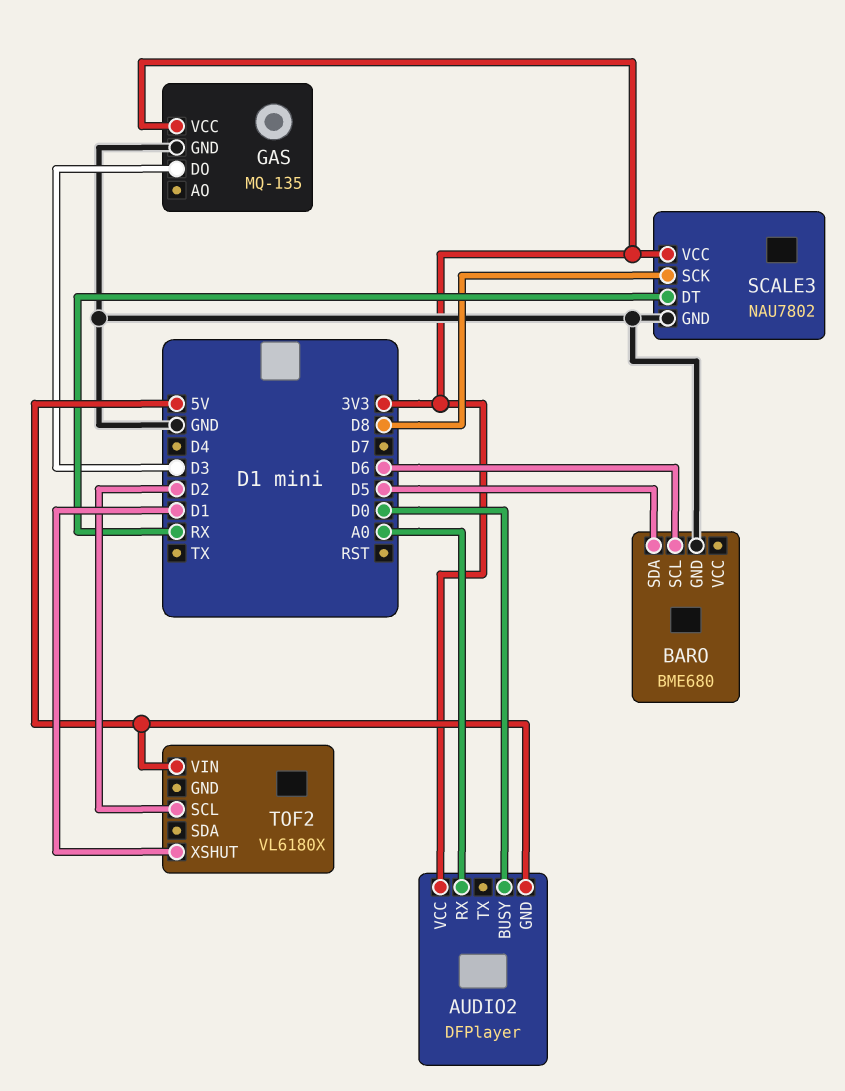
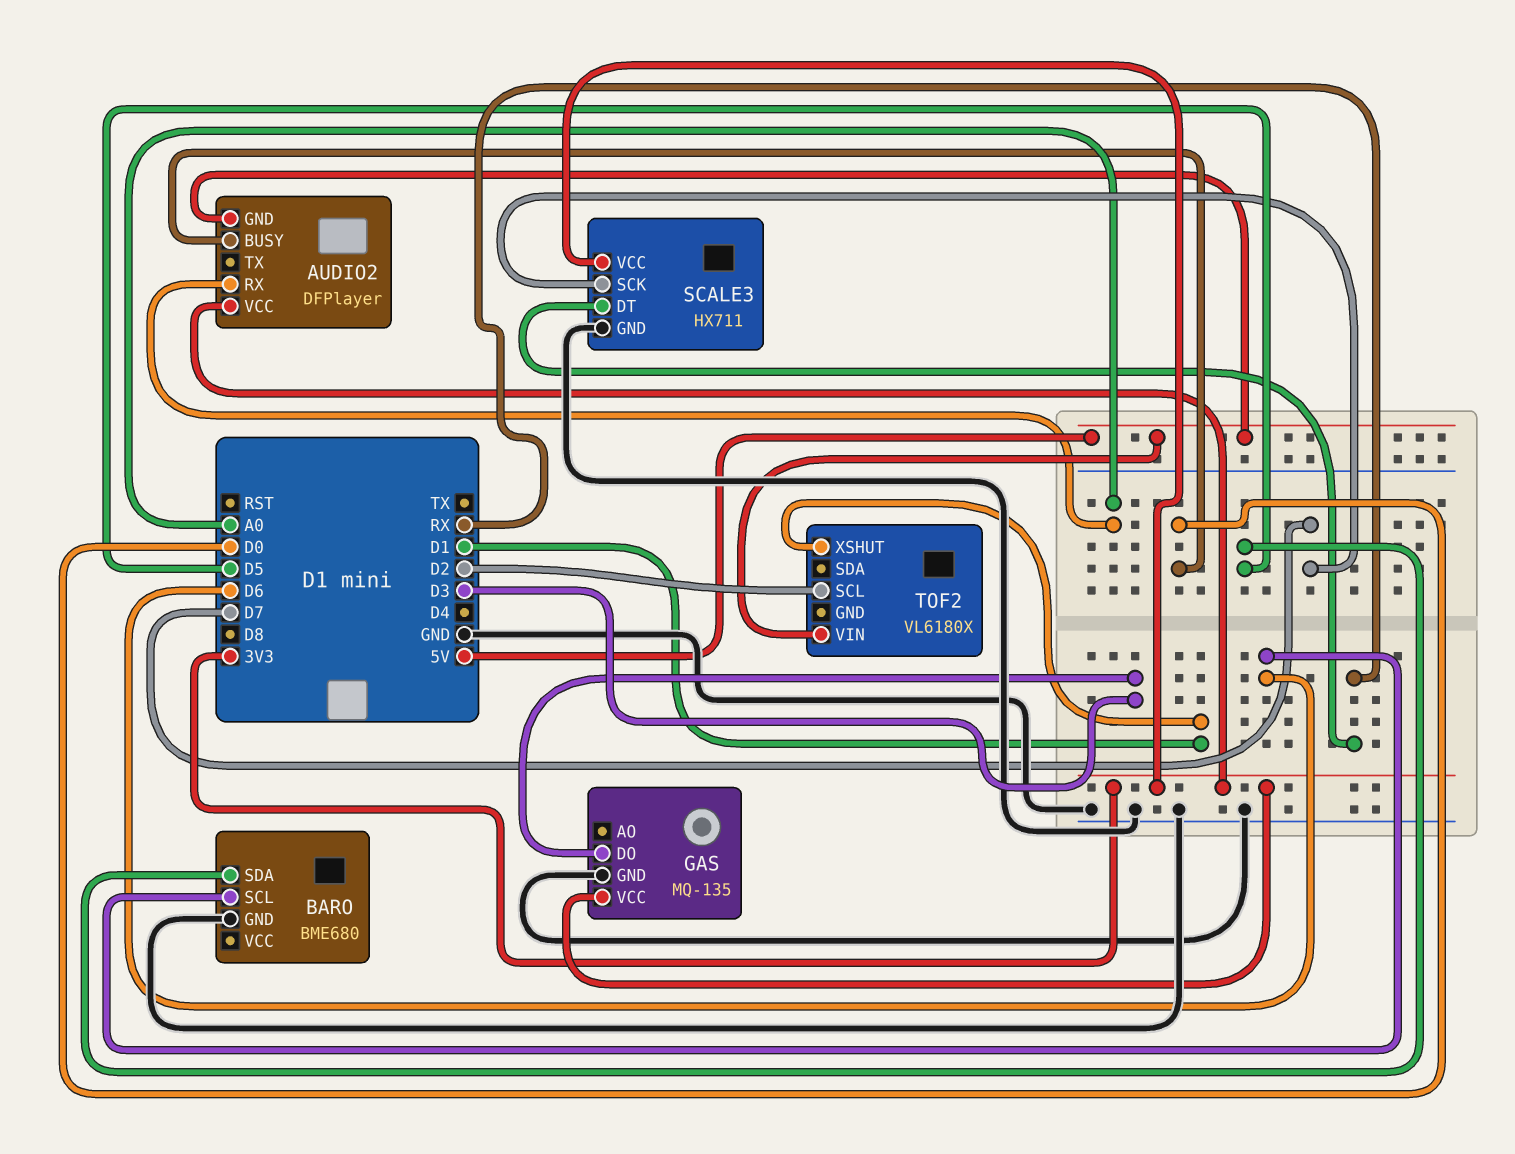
SCALE3: NAU7802 -> HX711
SCALE3 pin SCK: D8 -> D7

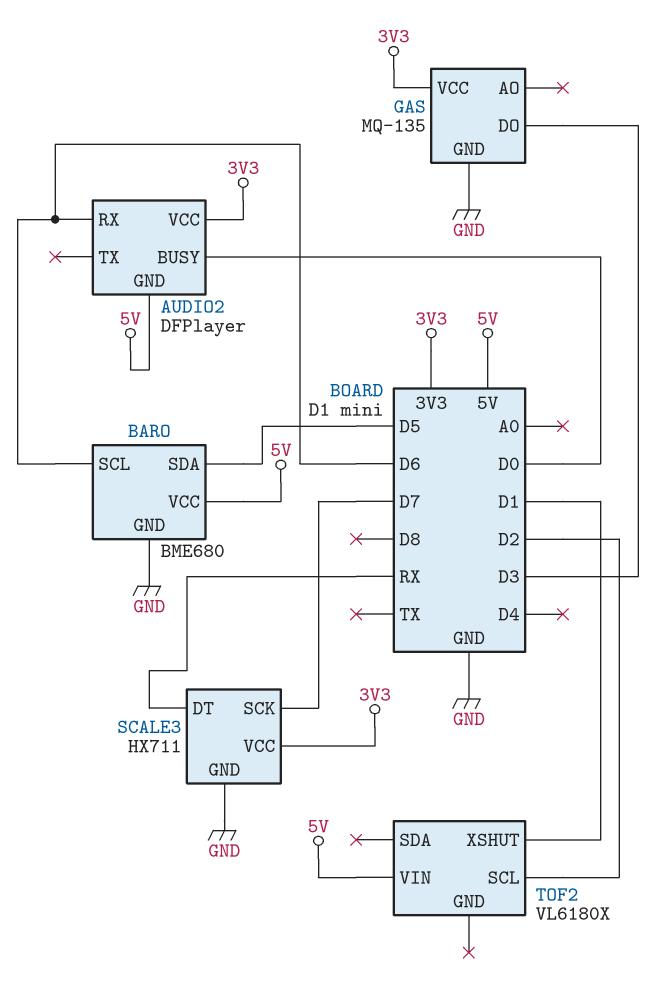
AUDIO2 pin RX: A0 -> D6
BARO pin VCC: none -> 5V

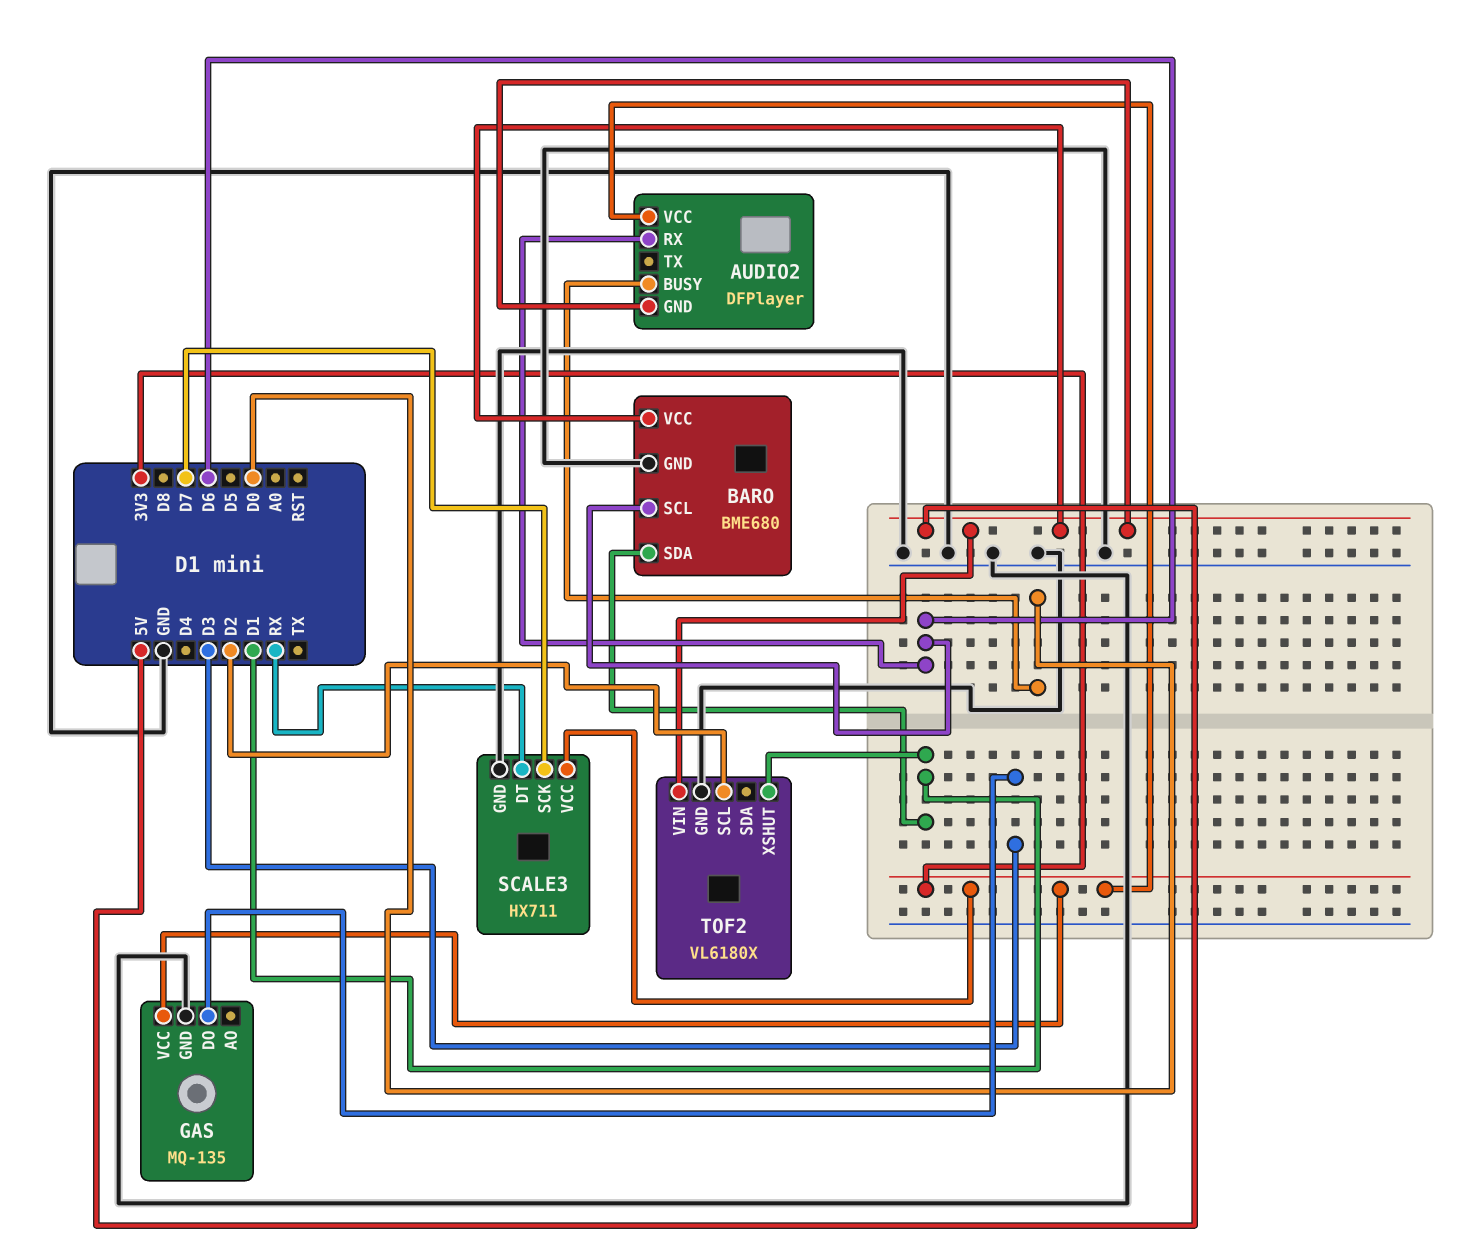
BARO pin SDA: D5 -> D1
TOF2 pin GND: none -> GND

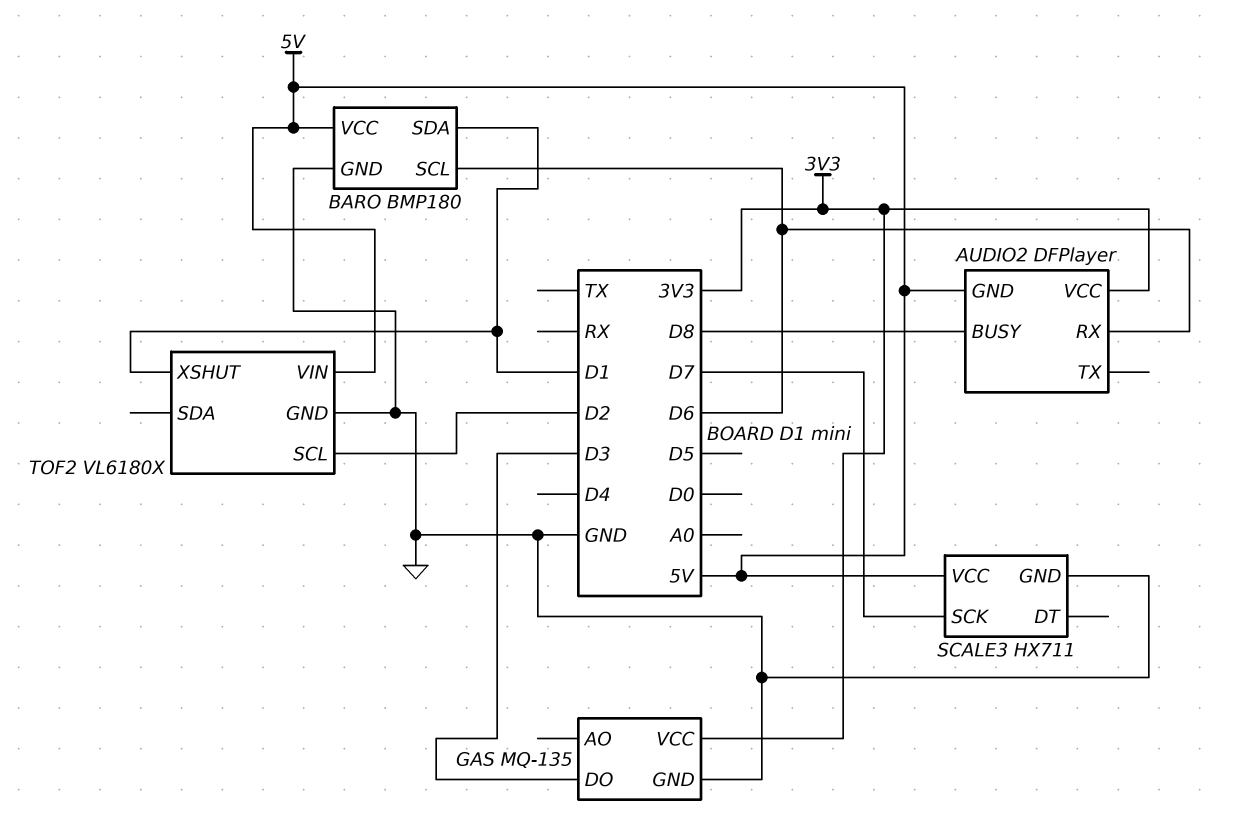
AUDIO2 pin BUSY: D0 -> D8
BARO: BME680 -> BMP180
SCALE3 pin DT: RX -> none
SCALE3 pin VCC: 3V3 -> 5V

